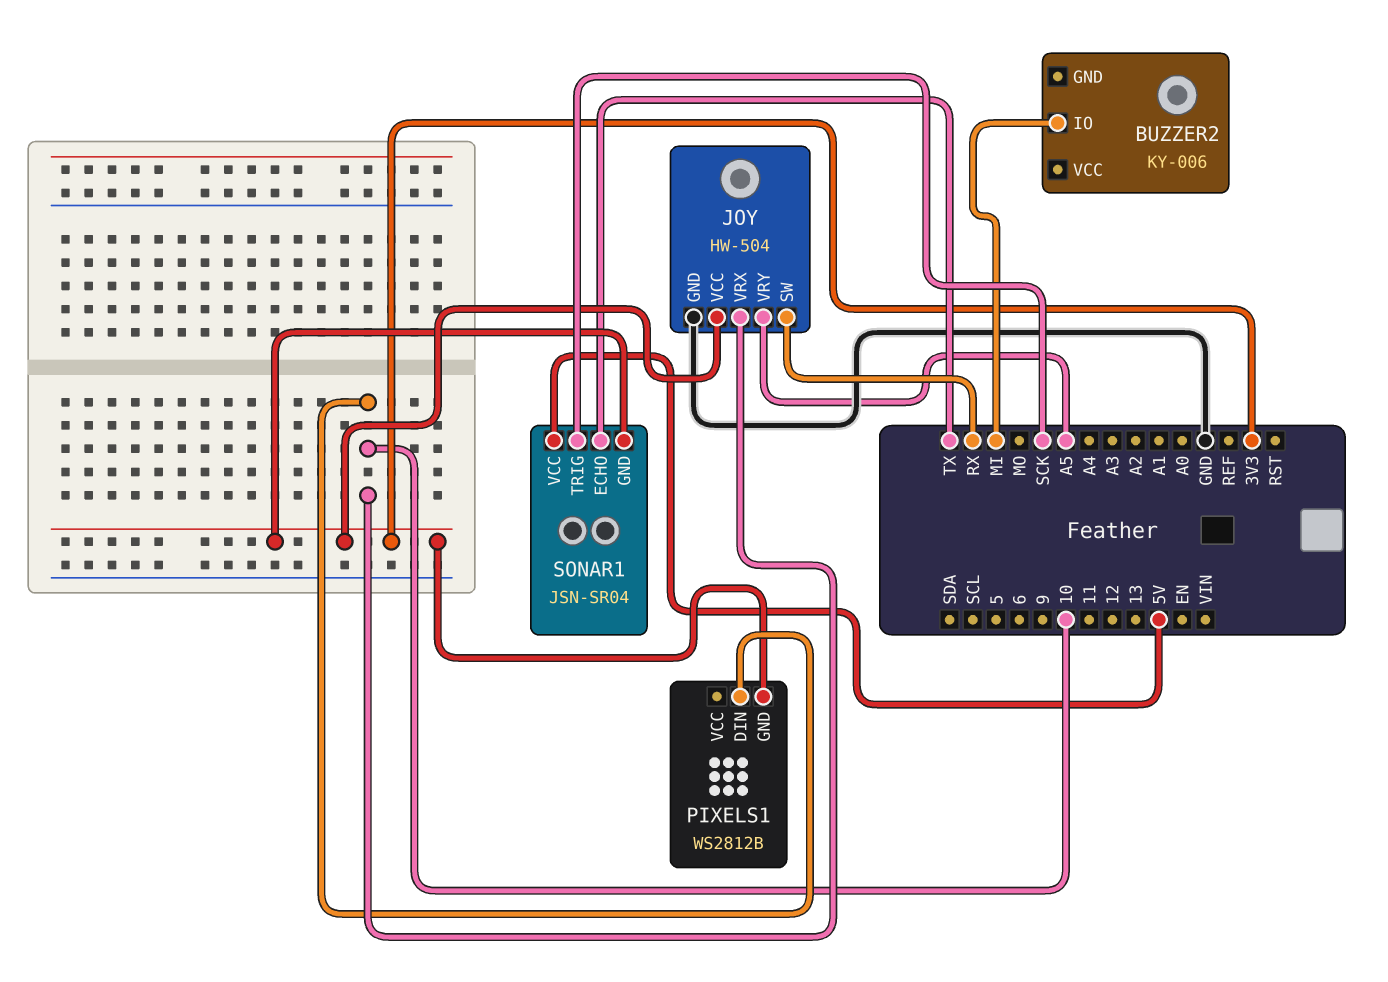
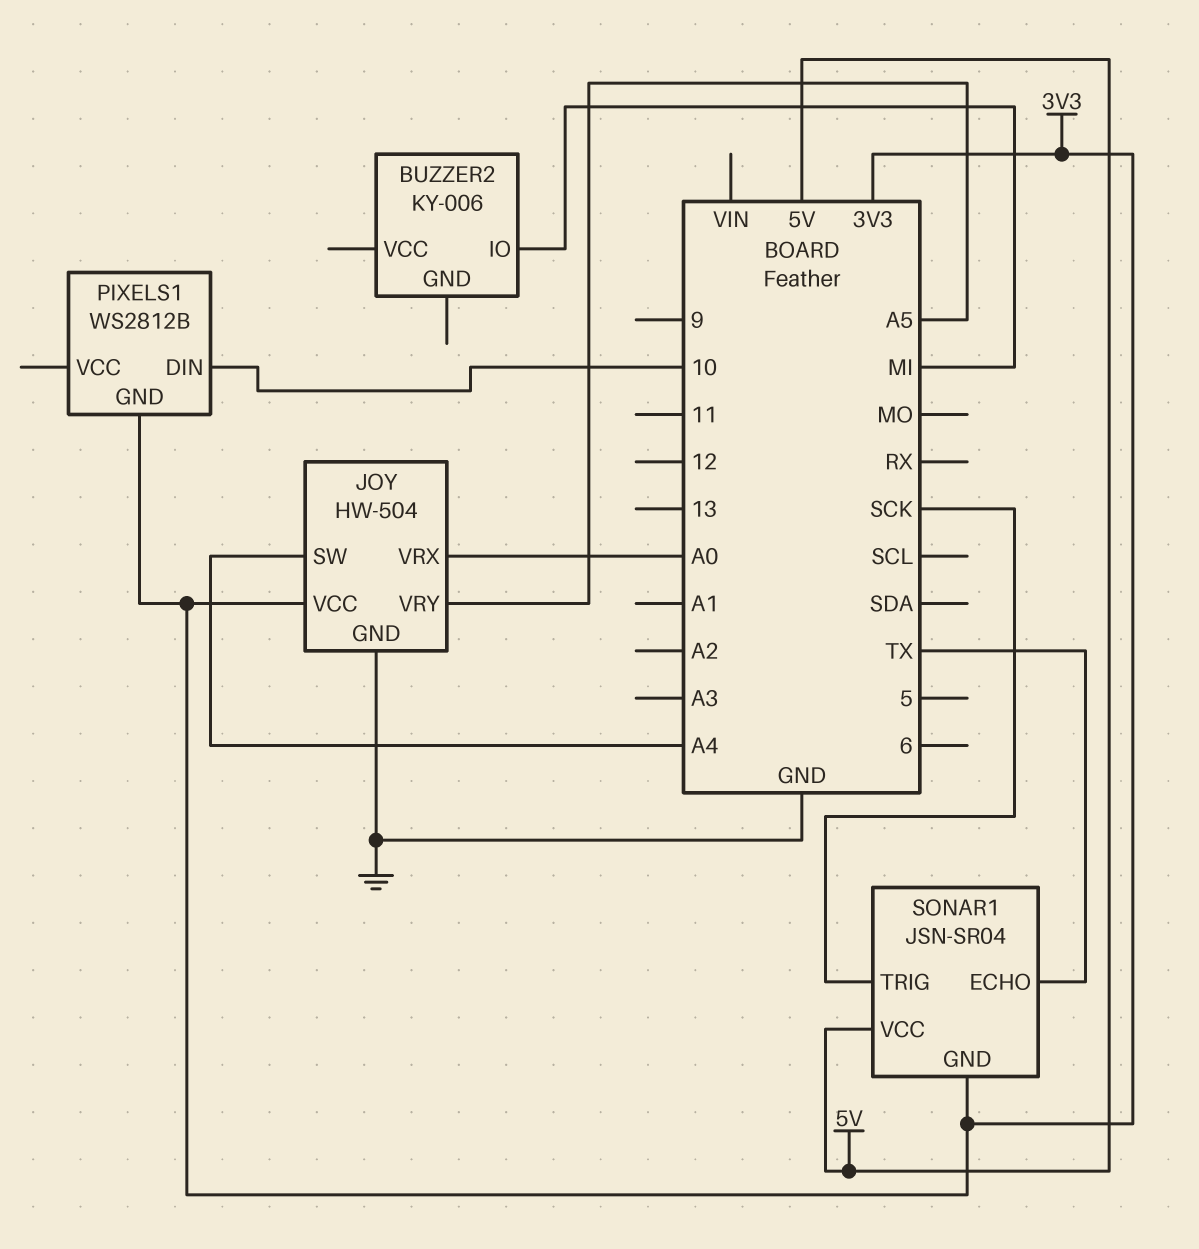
JOY pin SW: RX -> A4
JOY pin VRX: 10 -> A0

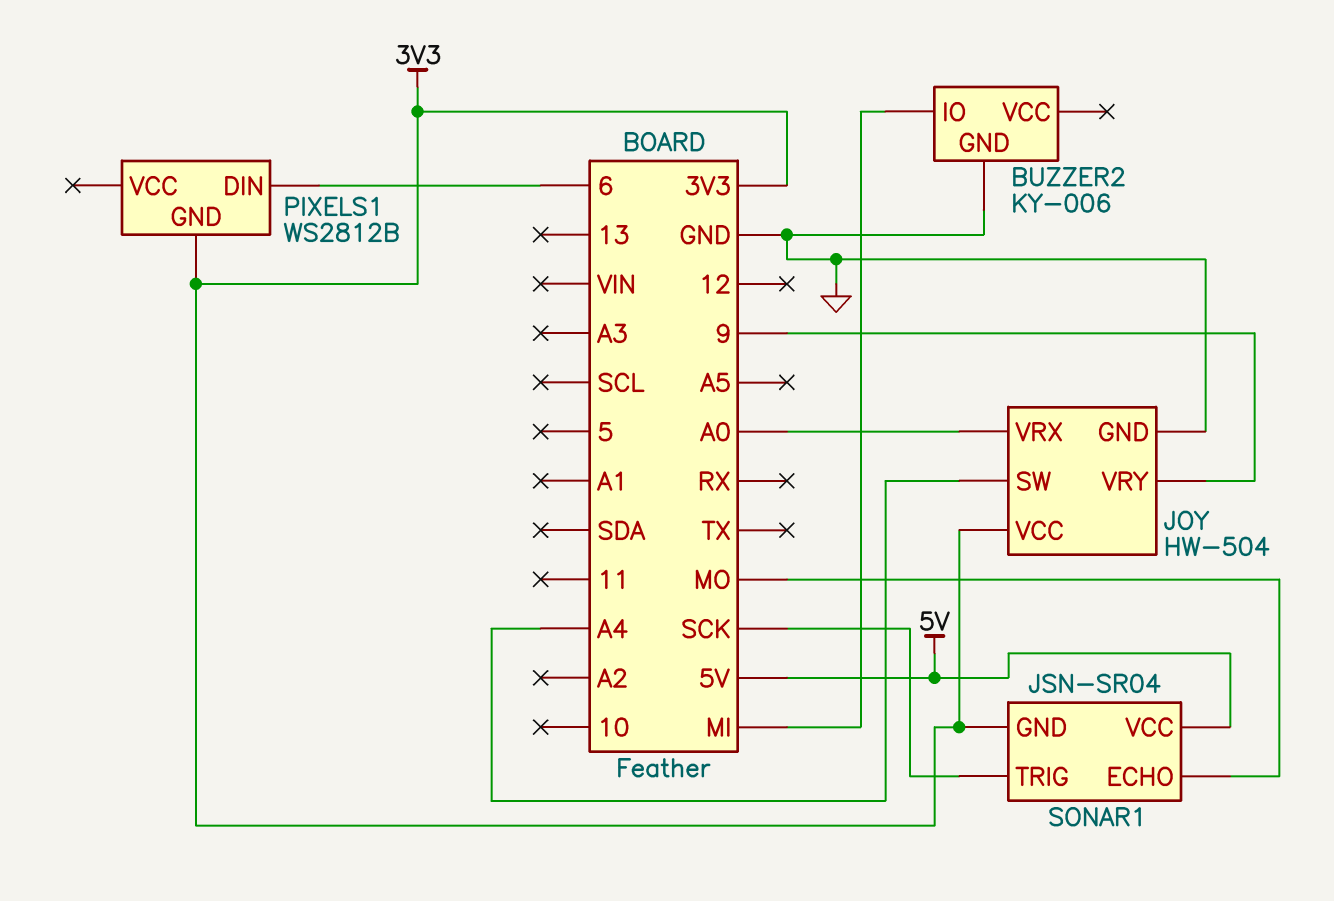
BUZZER2 pin GND: none -> GND
JOY pin VRY: A5 -> 9
PIXELS1 pin DIN: 10 -> 6
SONAR1 pin ECHO: TX -> MO

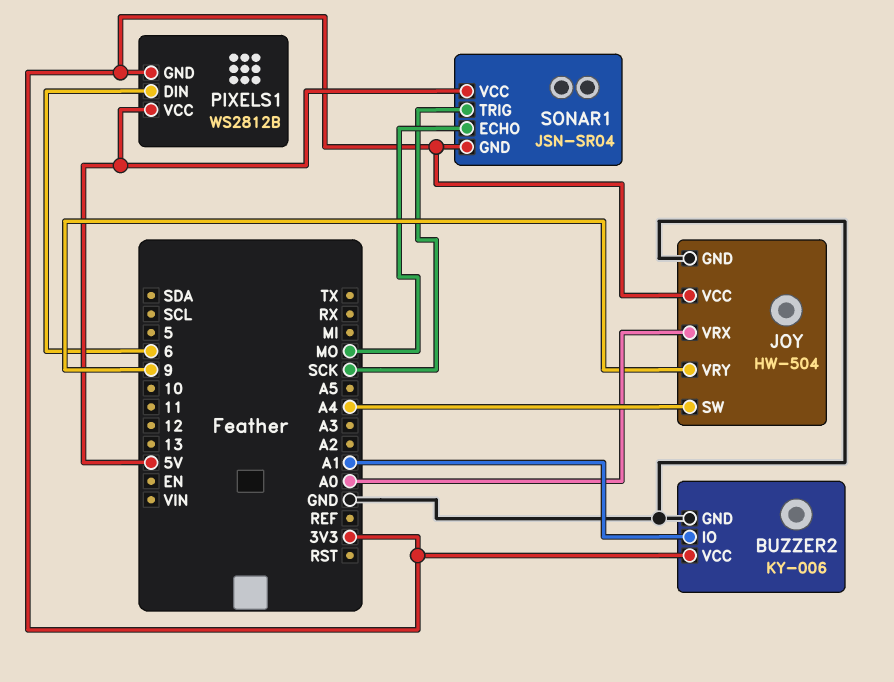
BUZZER2 pin IO: MI -> A1
BUZZER2 pin VCC: none -> 3V3
PIXELS1 pin VCC: none -> 5V

